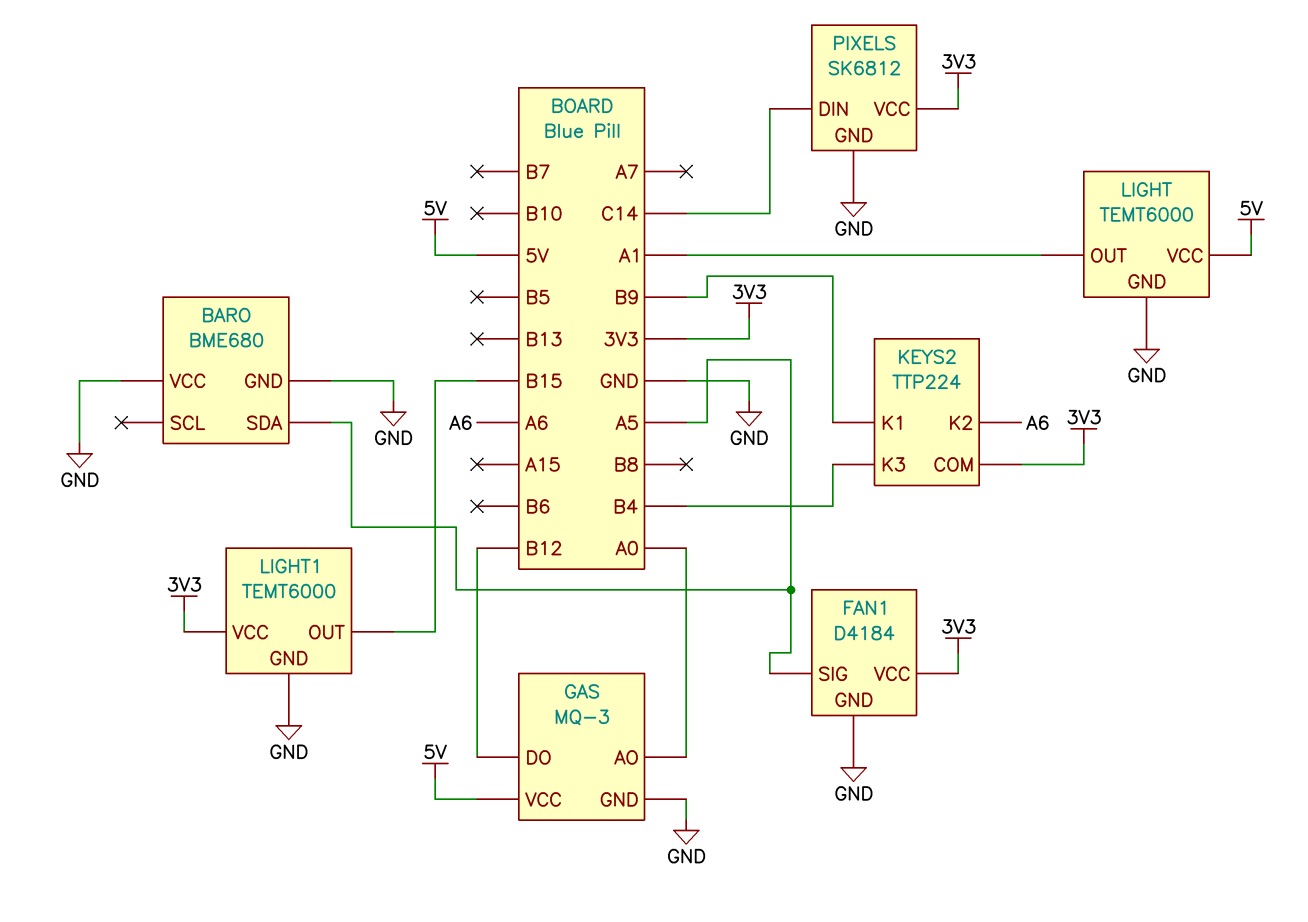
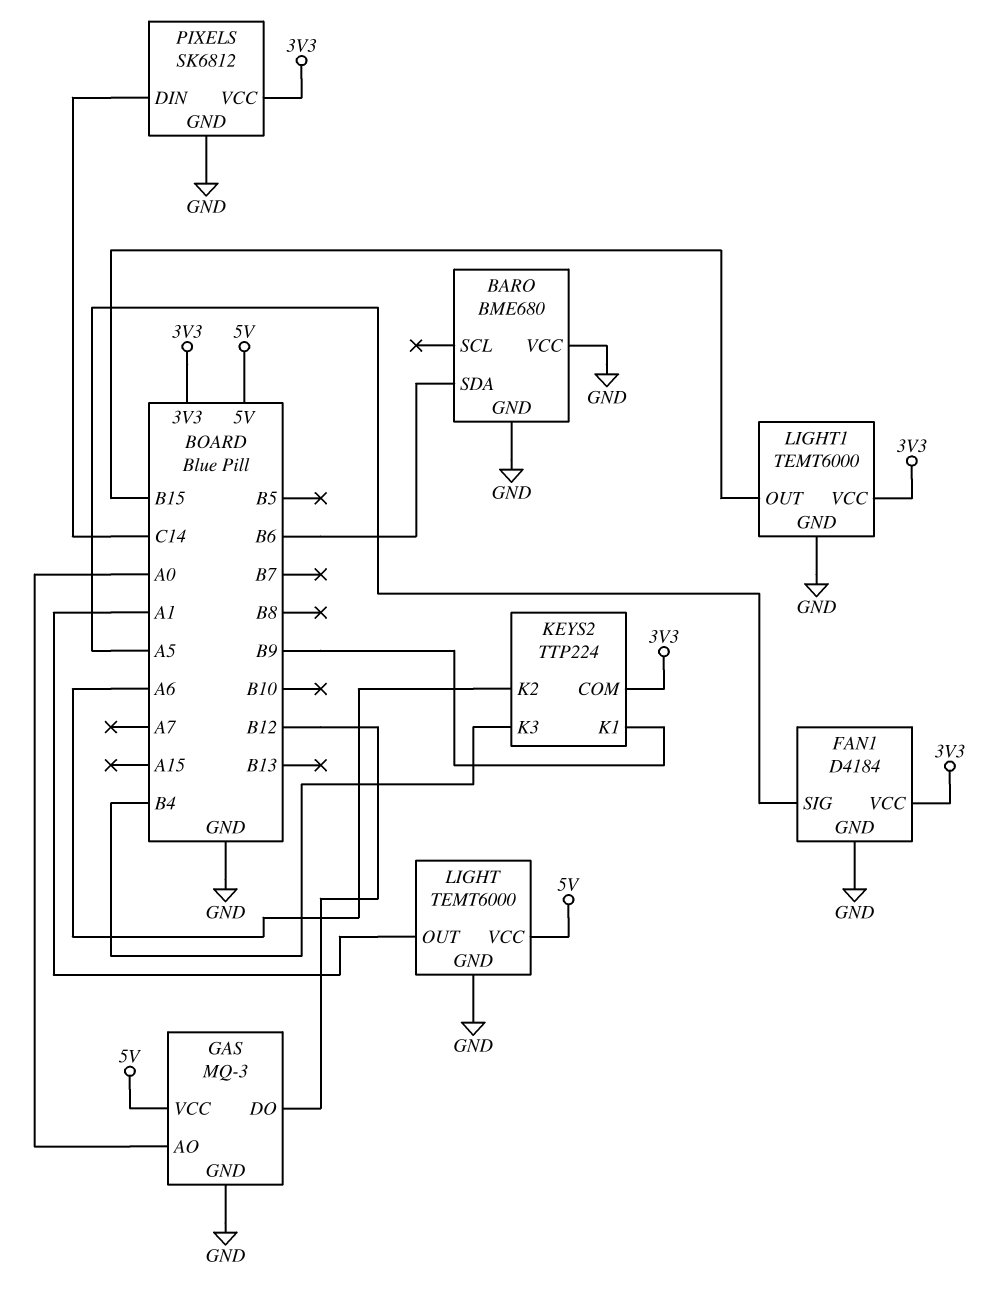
BARO pin SDA: A5 -> B6

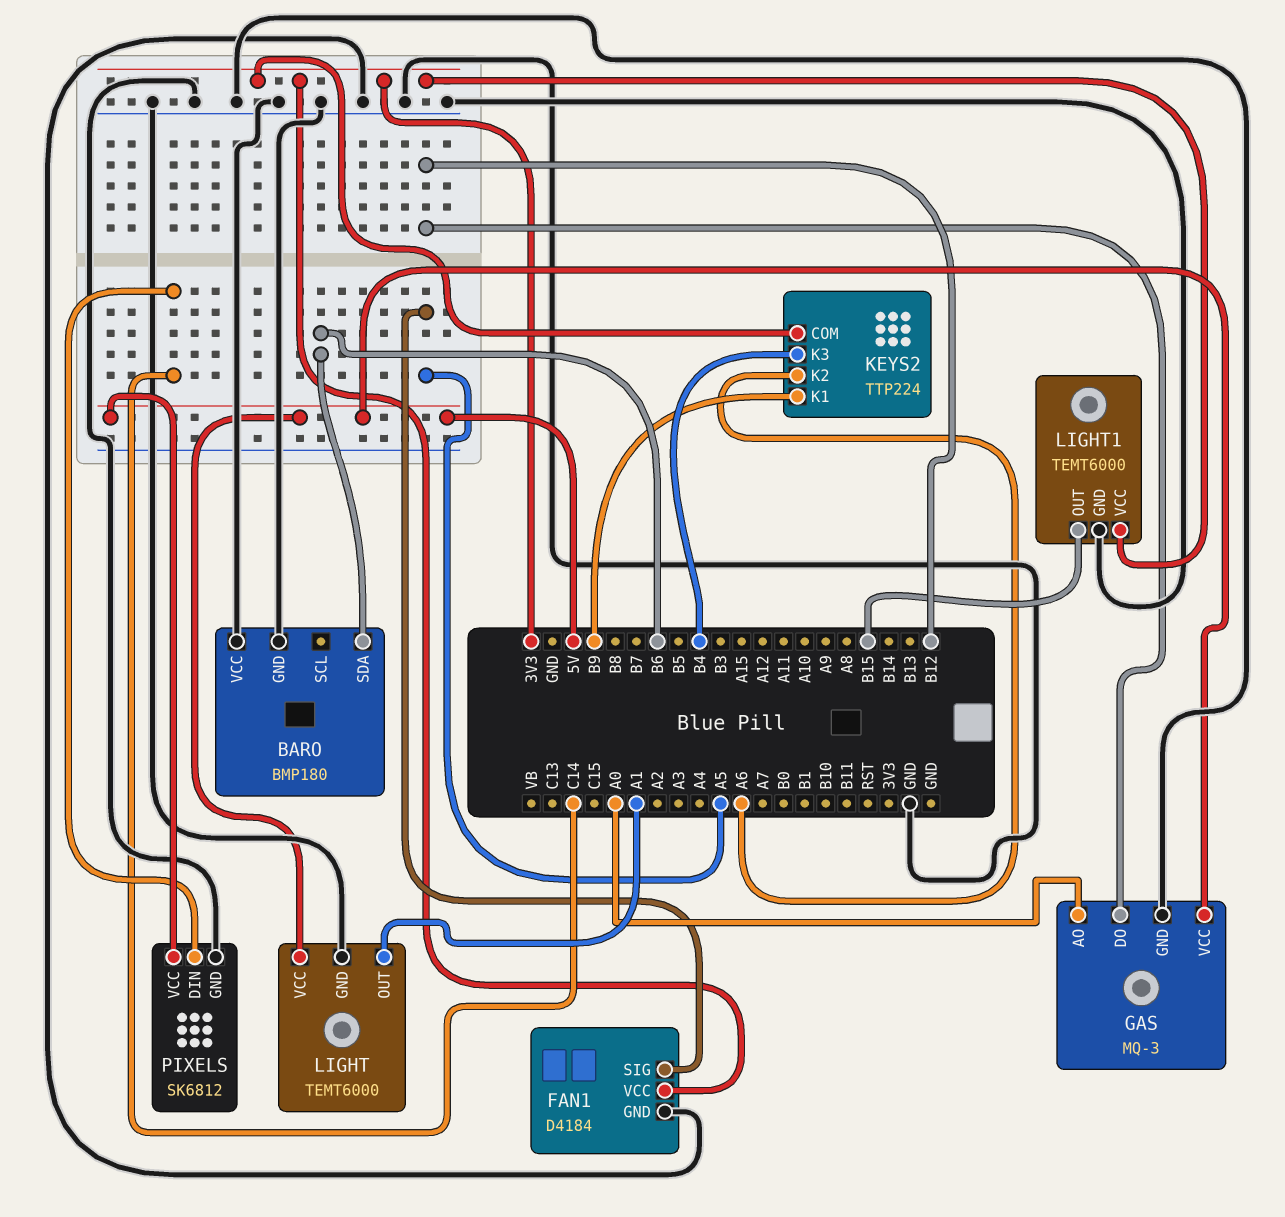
BARO: BME680 -> BMP180
PIXELS pin VCC: 3V3 -> 5V

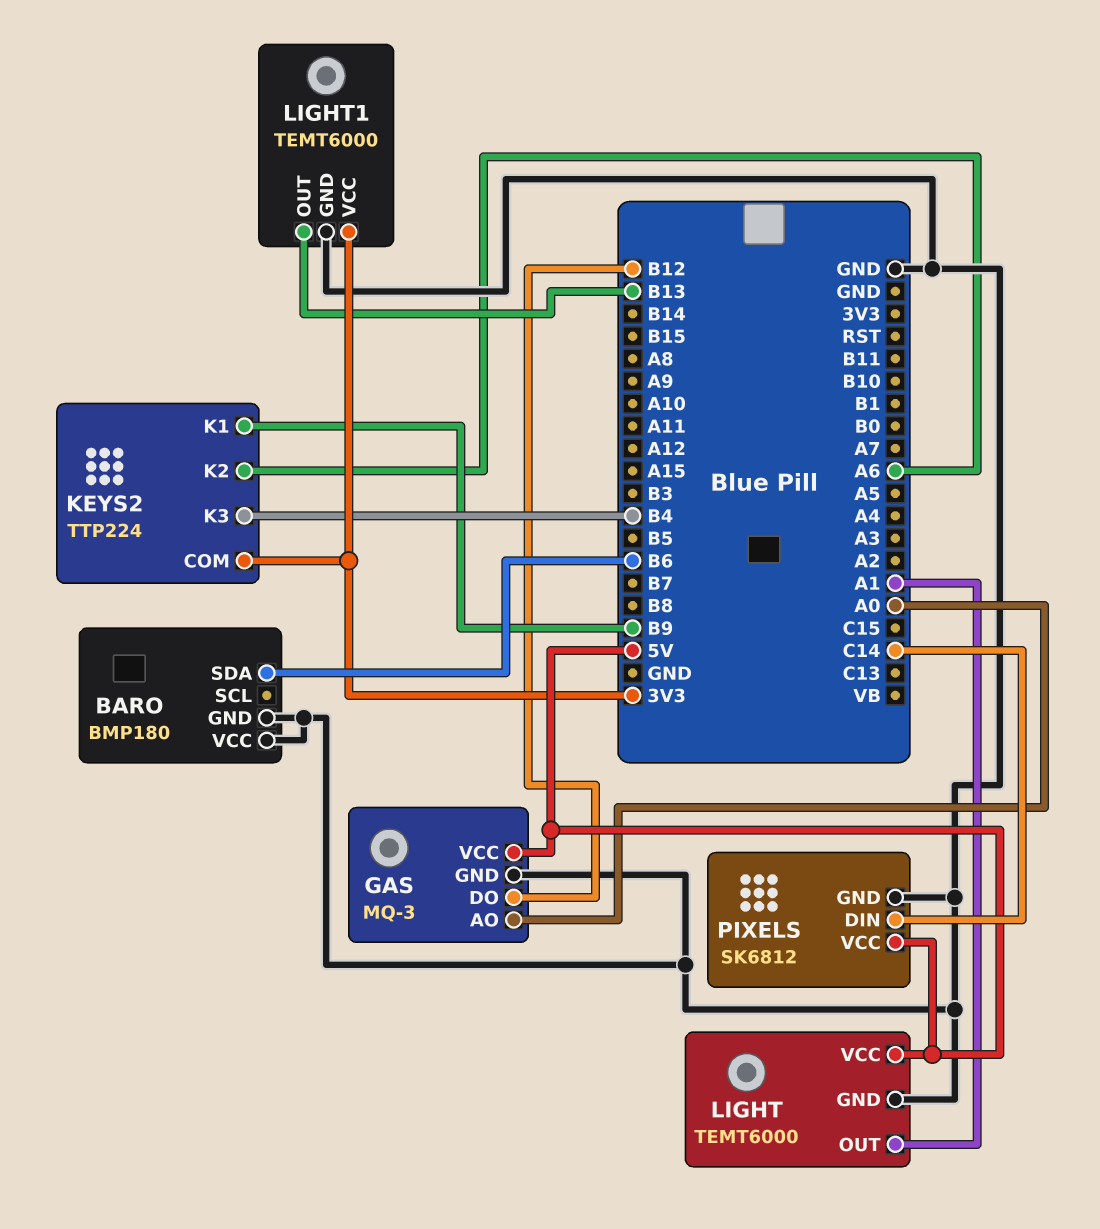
FAN1: D4184 -> none
FAN1 pin GND: GND -> none
FAN1 pin SIG: A5 -> none
FAN1 pin VCC: 3V3 -> none
LIGHT1 pin OUT: B15 -> B13

